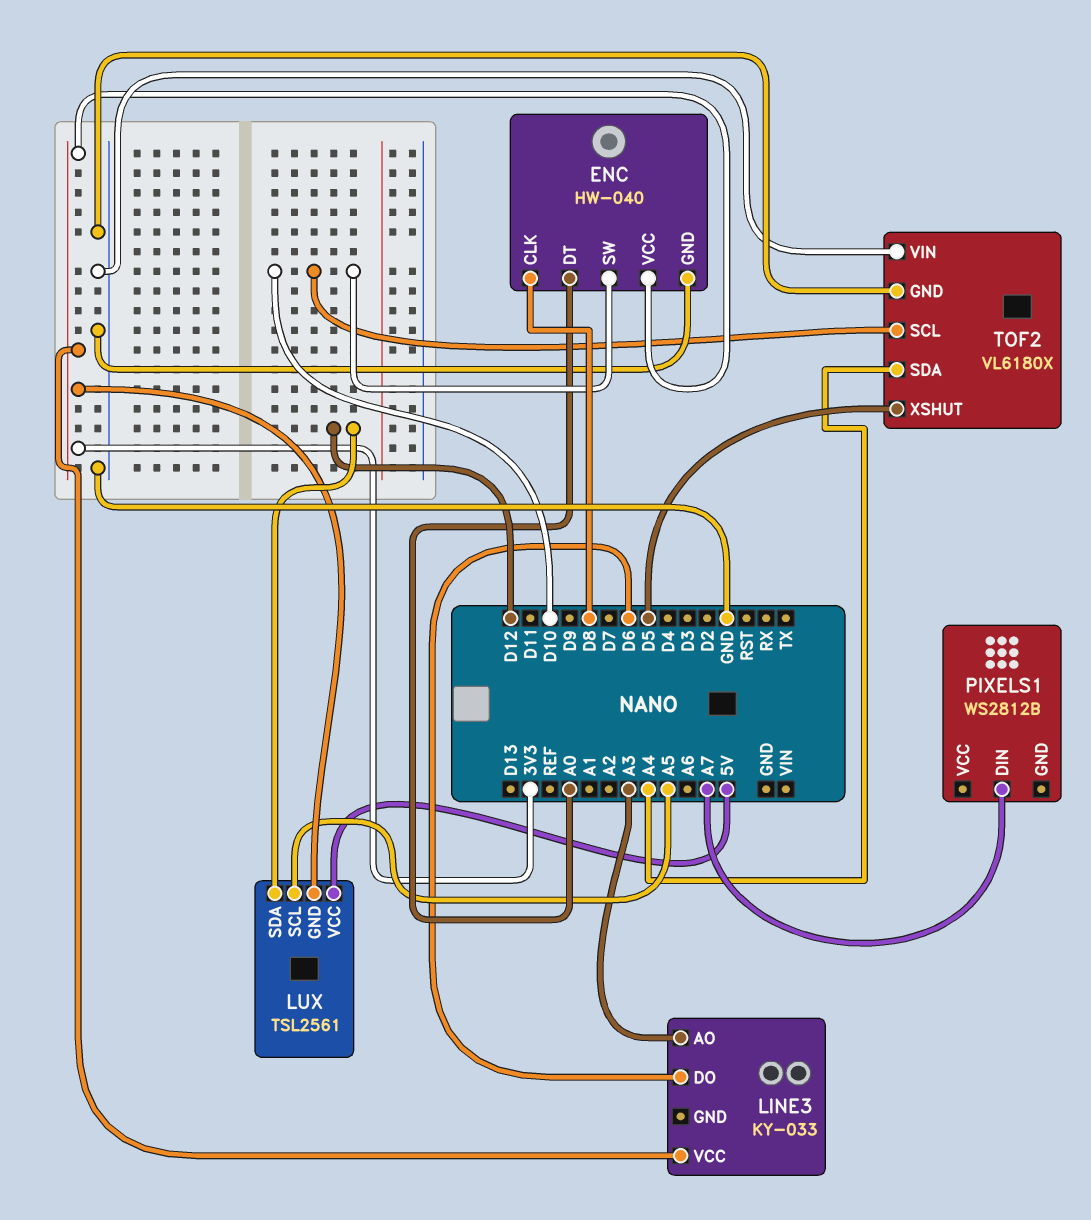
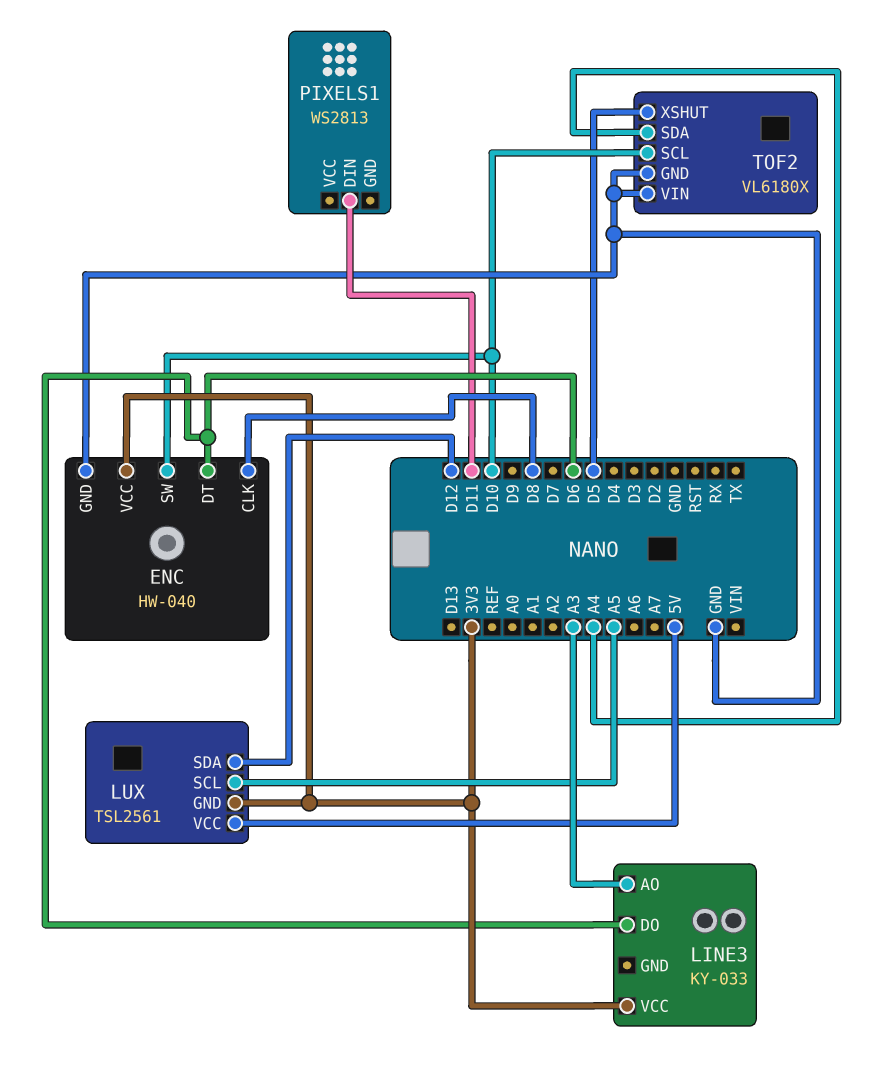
ENC pin DT: A0 -> D6
PIXELS1: WS2812B -> WS2813
PIXELS1 pin DIN: A7 -> D11

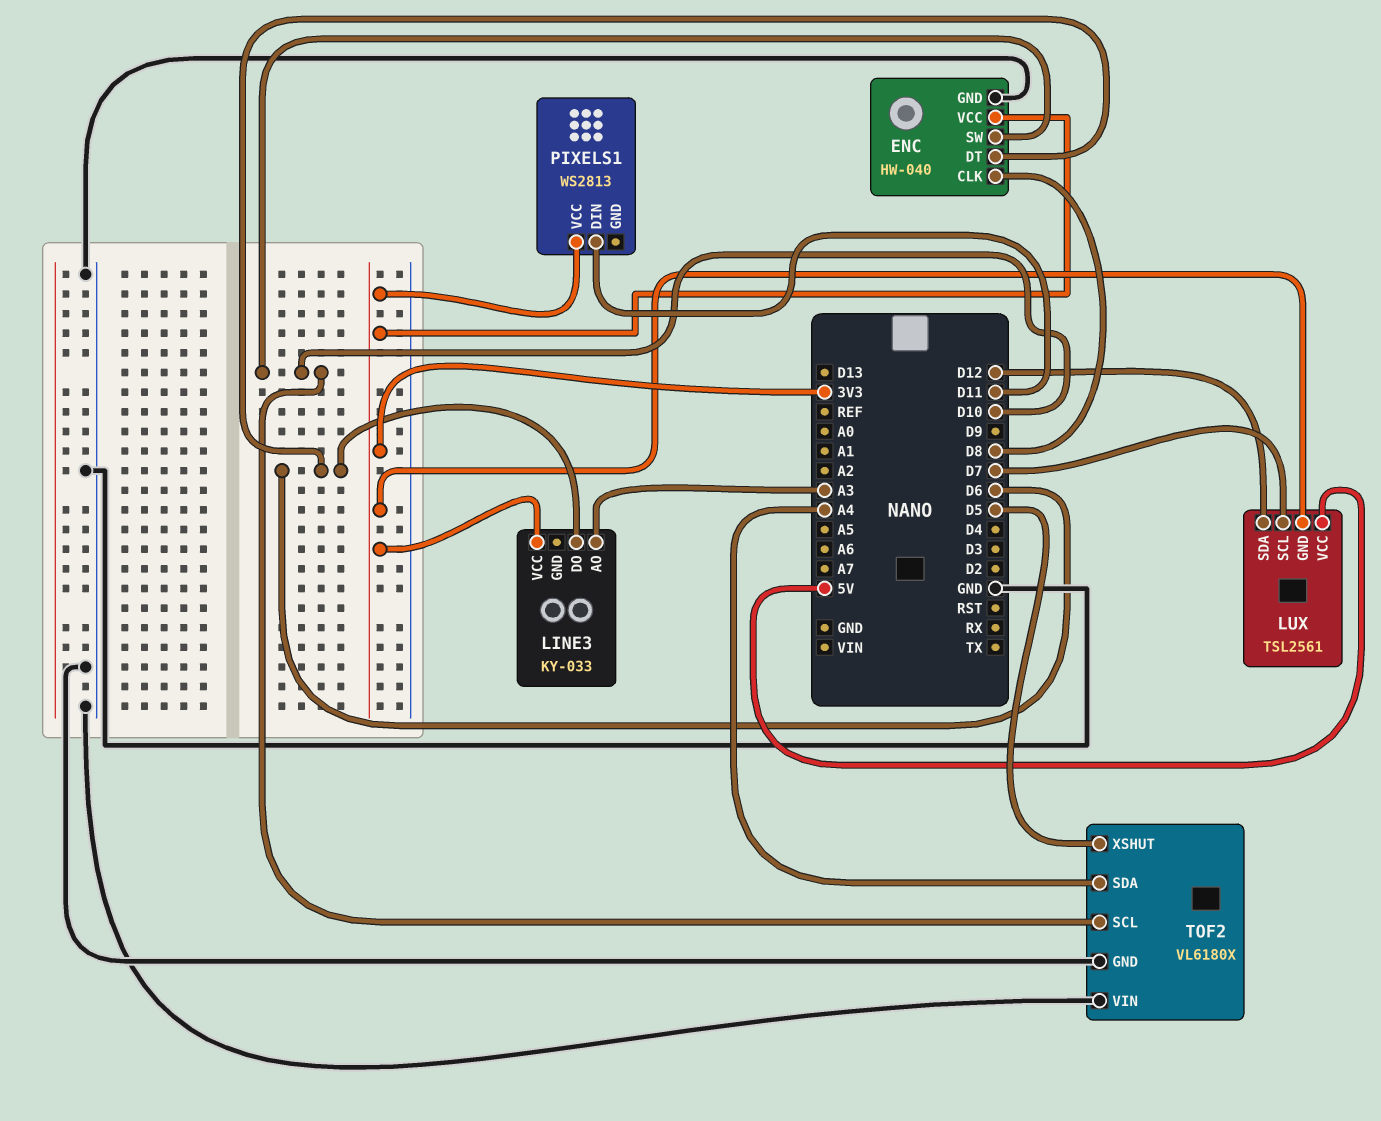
LUX pin SCL: A5 -> D7
PIXELS1 pin VCC: none -> 3V3

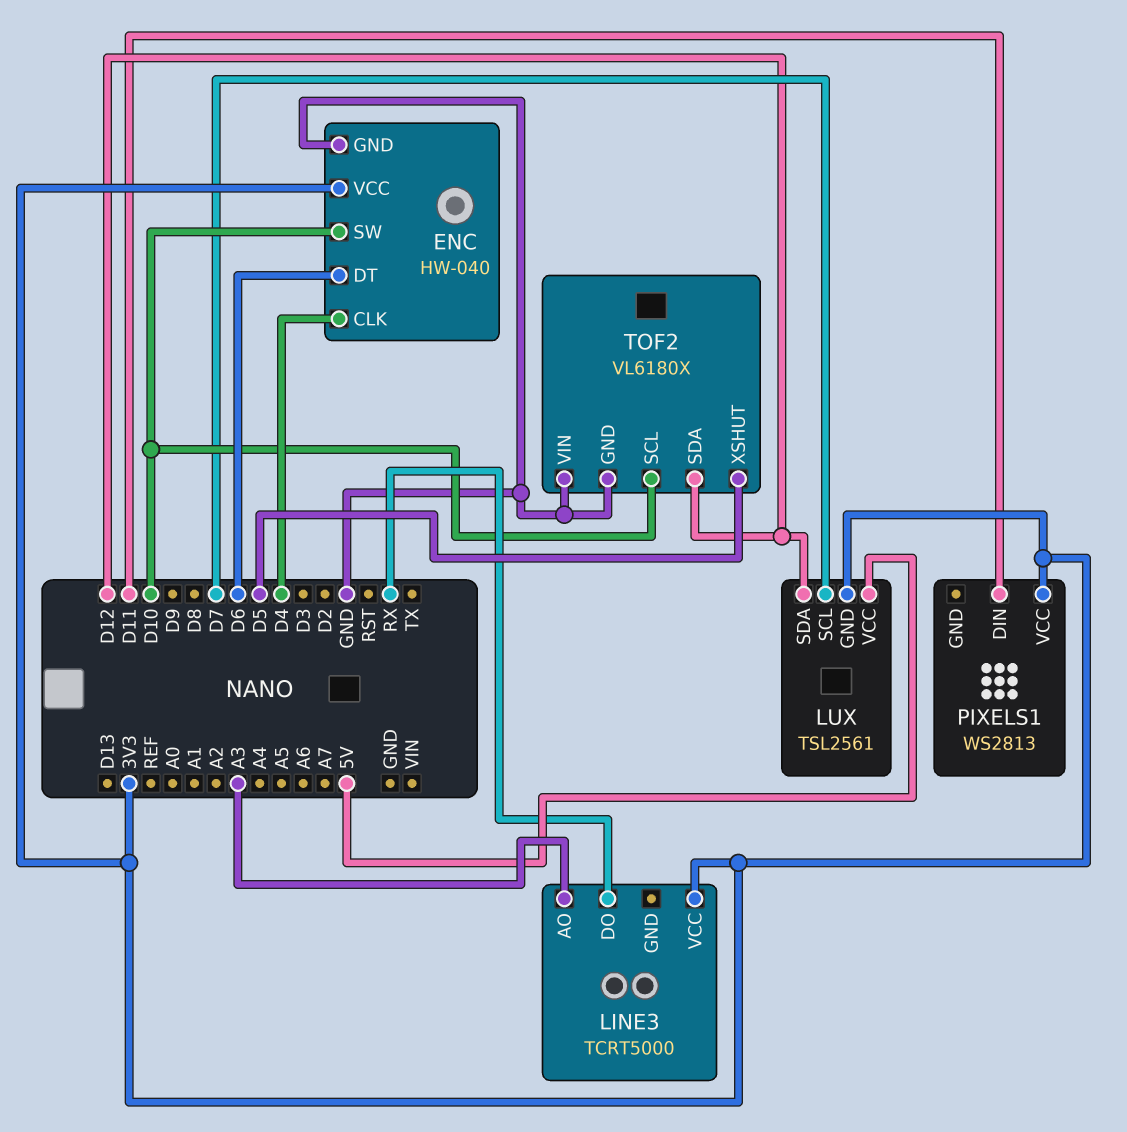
ENC pin CLK: D8 -> D4
LINE3: KY-033 -> TCRT5000
LINE3 pin DO: D6 -> RX
TOF2 pin SDA: A4 -> D12

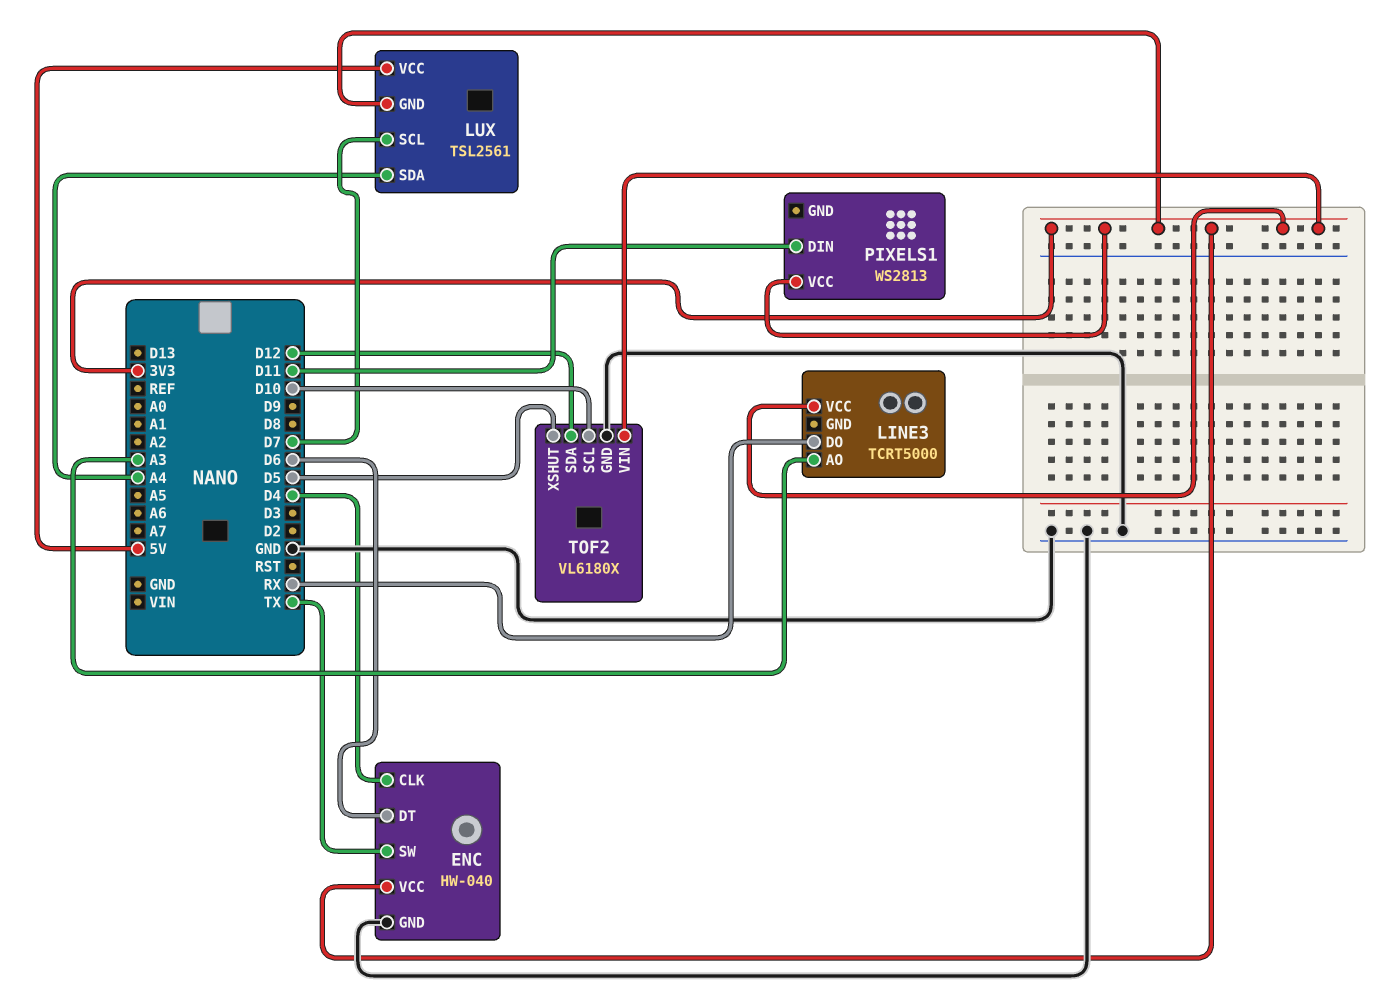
ENC pin SW: D10 -> TX
LUX pin SDA: D12 -> A4
TOF2 pin VIN: GND -> 3V3

